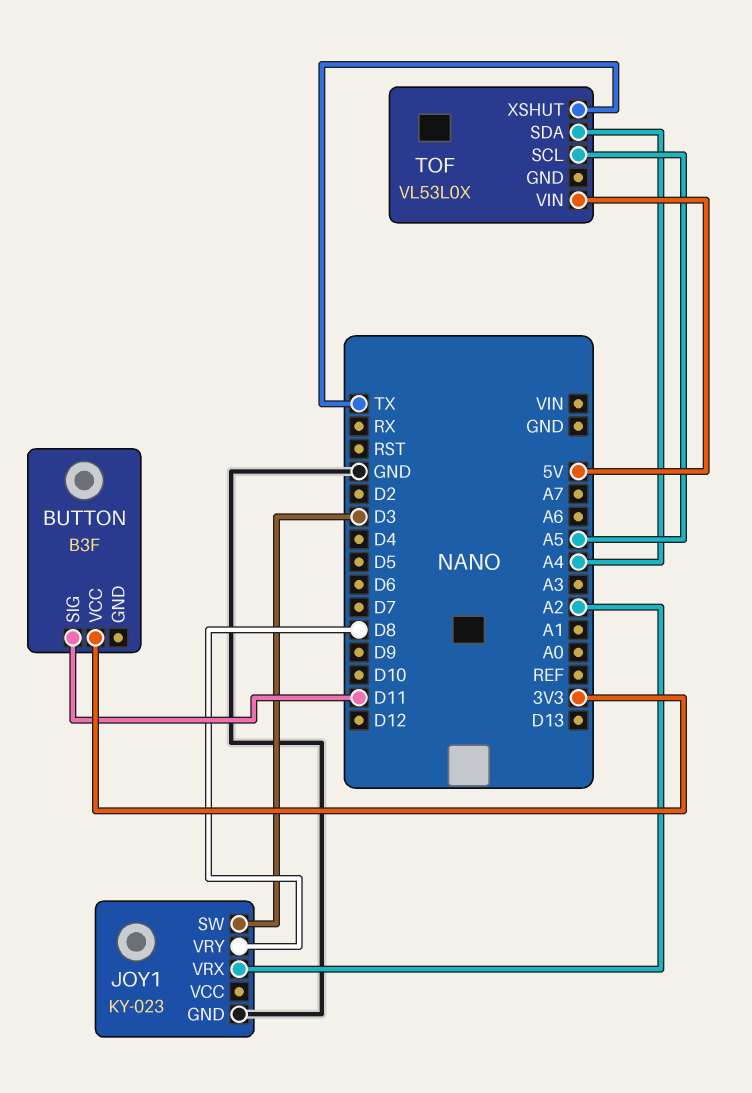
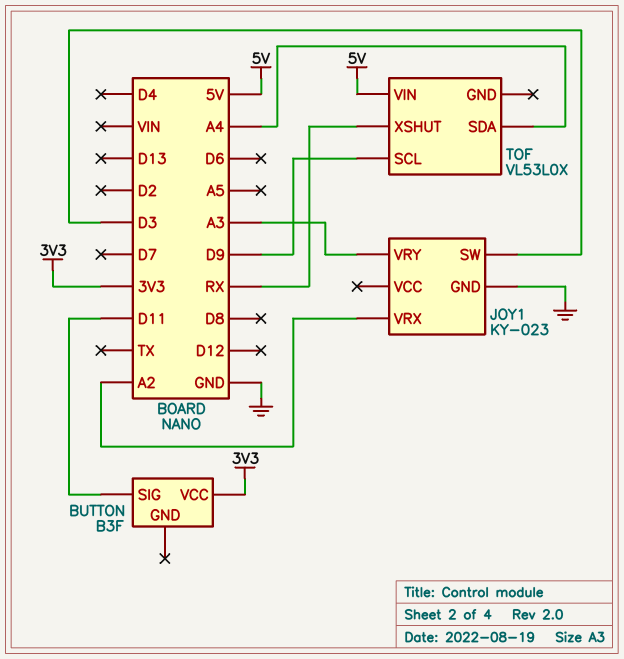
JOY1 pin VRY: D8 -> A3
TOF pin SCL: A5 -> D9
TOF pin XSHUT: TX -> RX

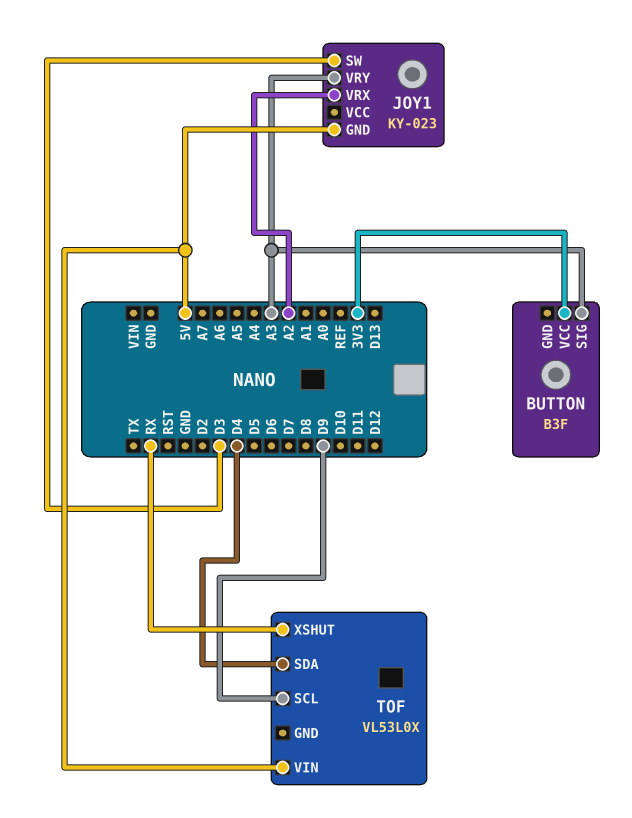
BUTTON pin SIG: D11 -> A3
JOY1 pin GND: GND -> 5V
TOF pin SDA: A4 -> D4

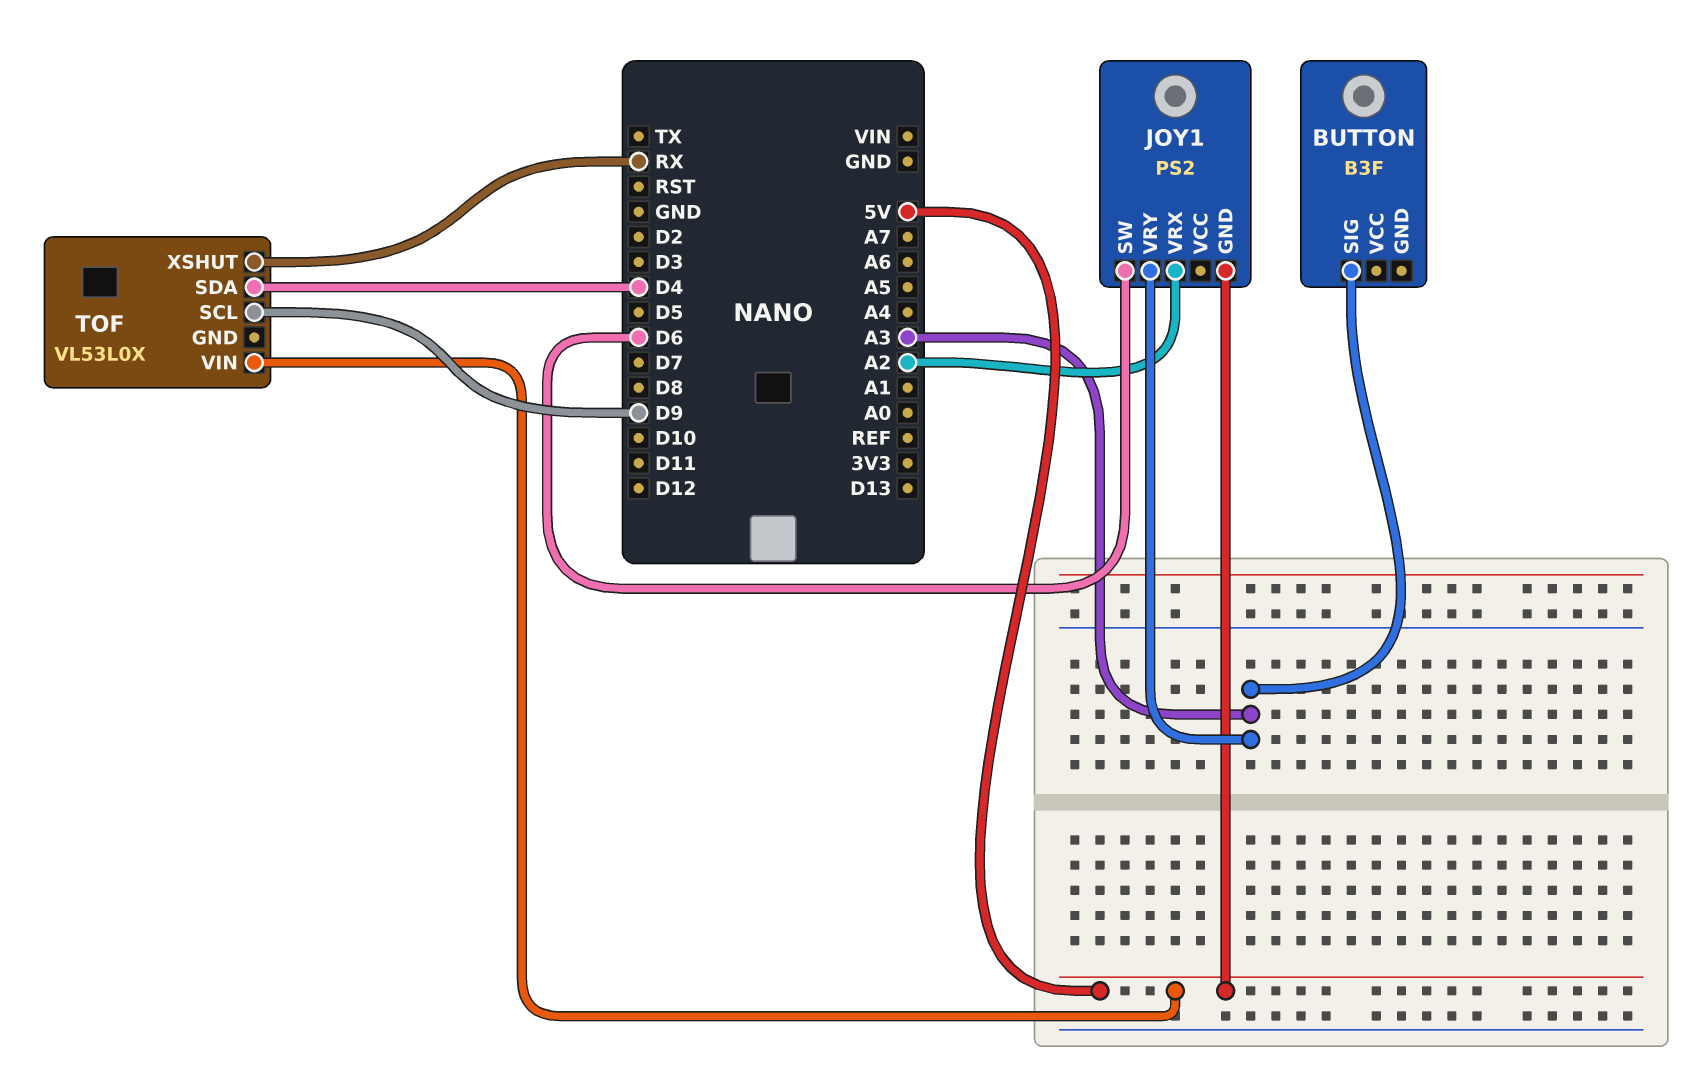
BUTTON pin VCC: 3V3 -> none
JOY1: KY-023 -> PS2
JOY1 pin SW: D3 -> D6

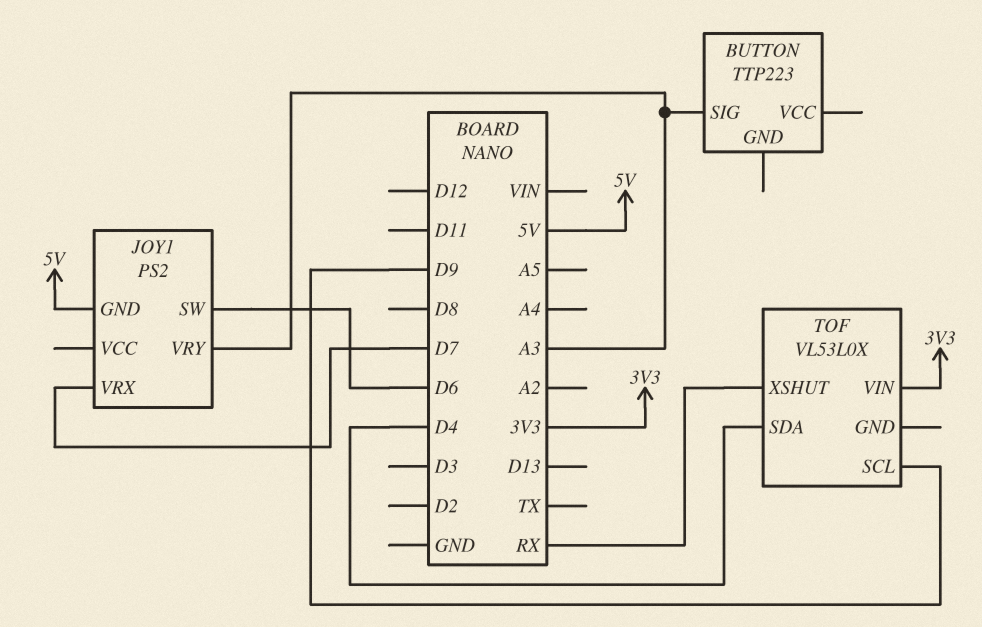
BUTTON: B3F -> TTP223
JOY1 pin VRX: A2 -> D7
TOF pin VIN: 5V -> 3V3

